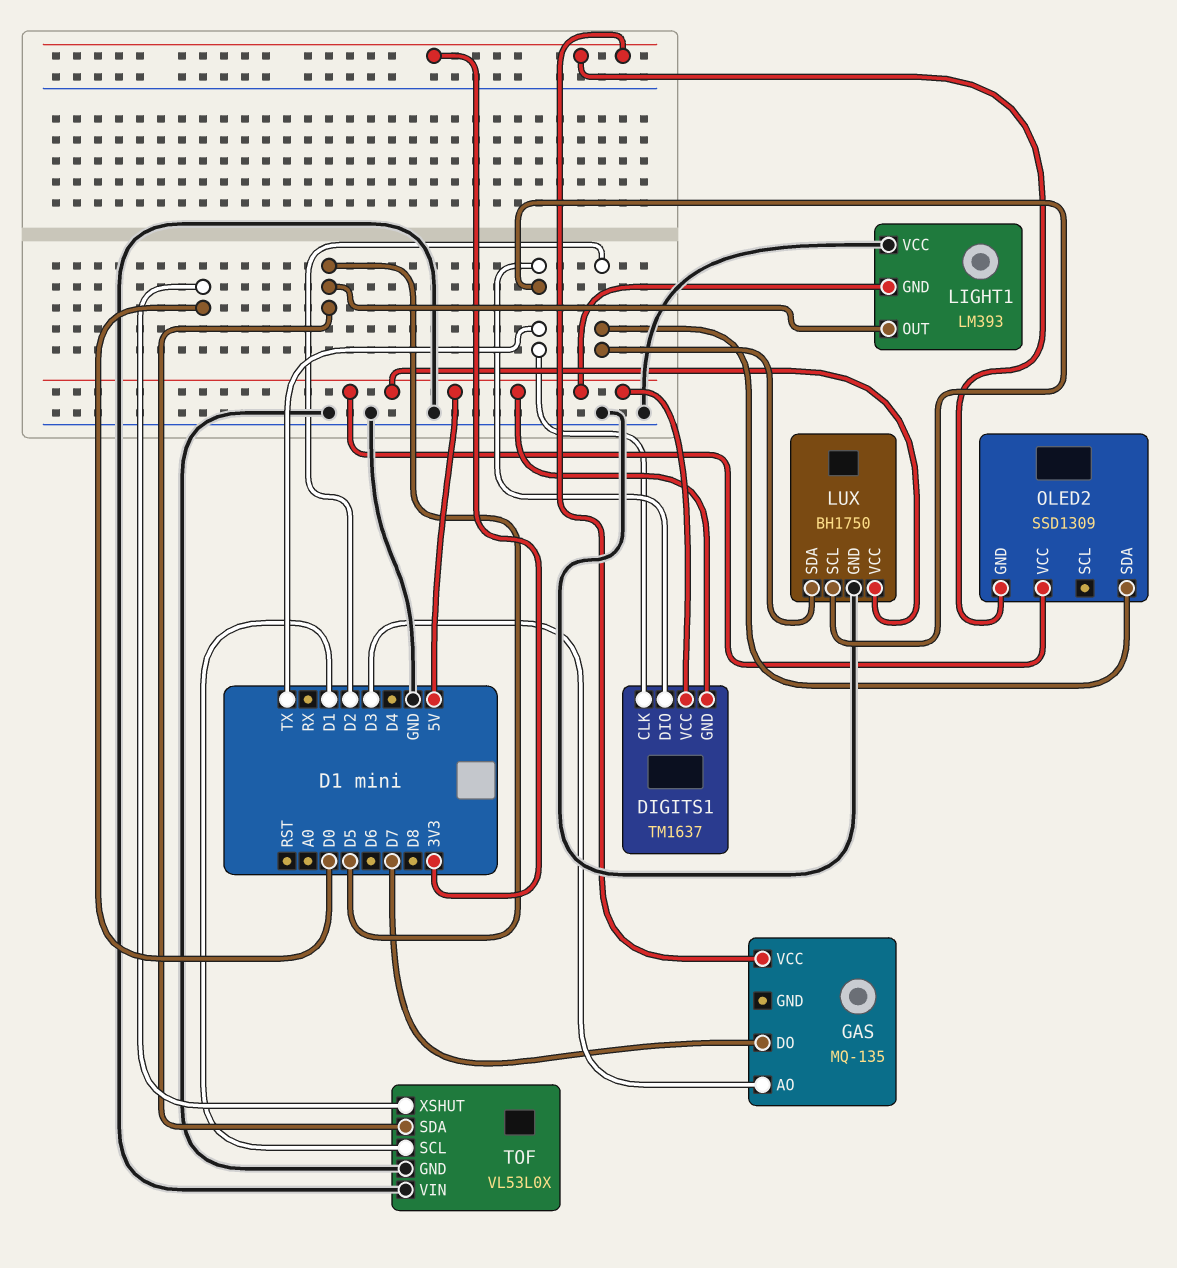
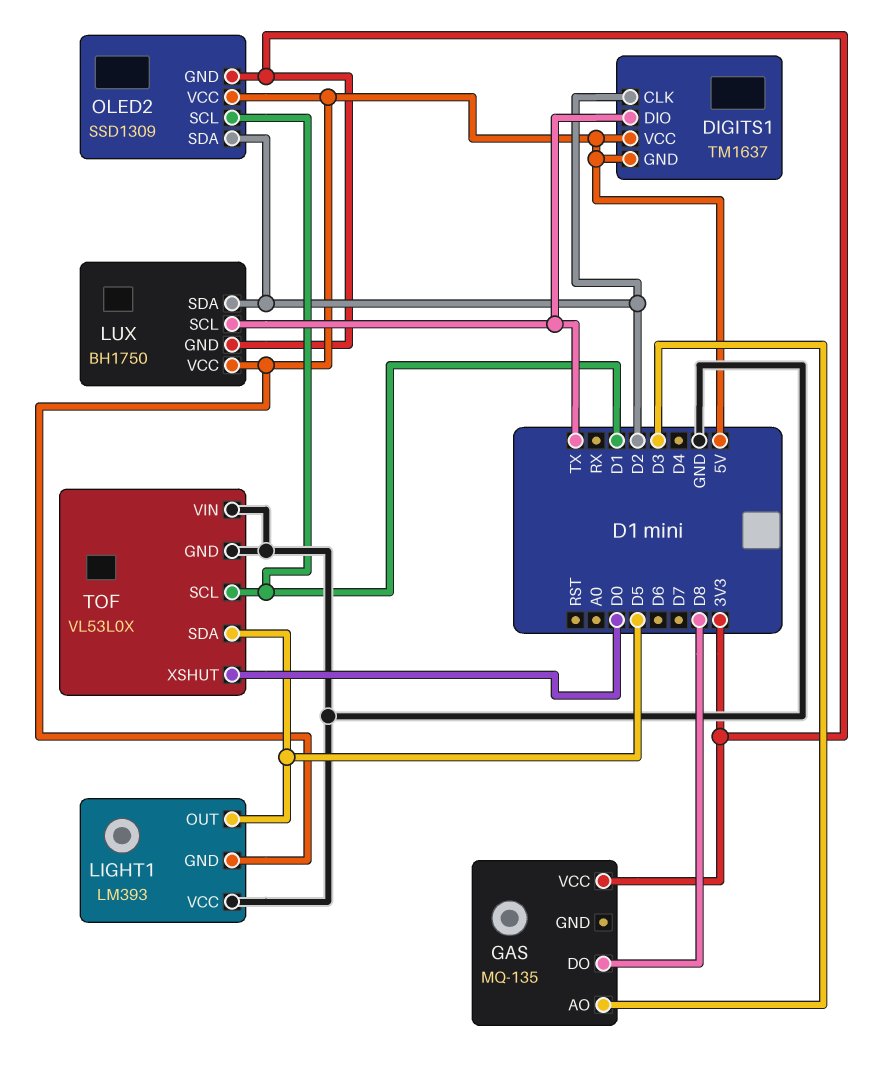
DIGITS1 pin CLK: TX -> D2
GAS pin DO: D7 -> D8
LUX pin GND: GND -> 3V3
OLED2 pin SCL: none -> D1

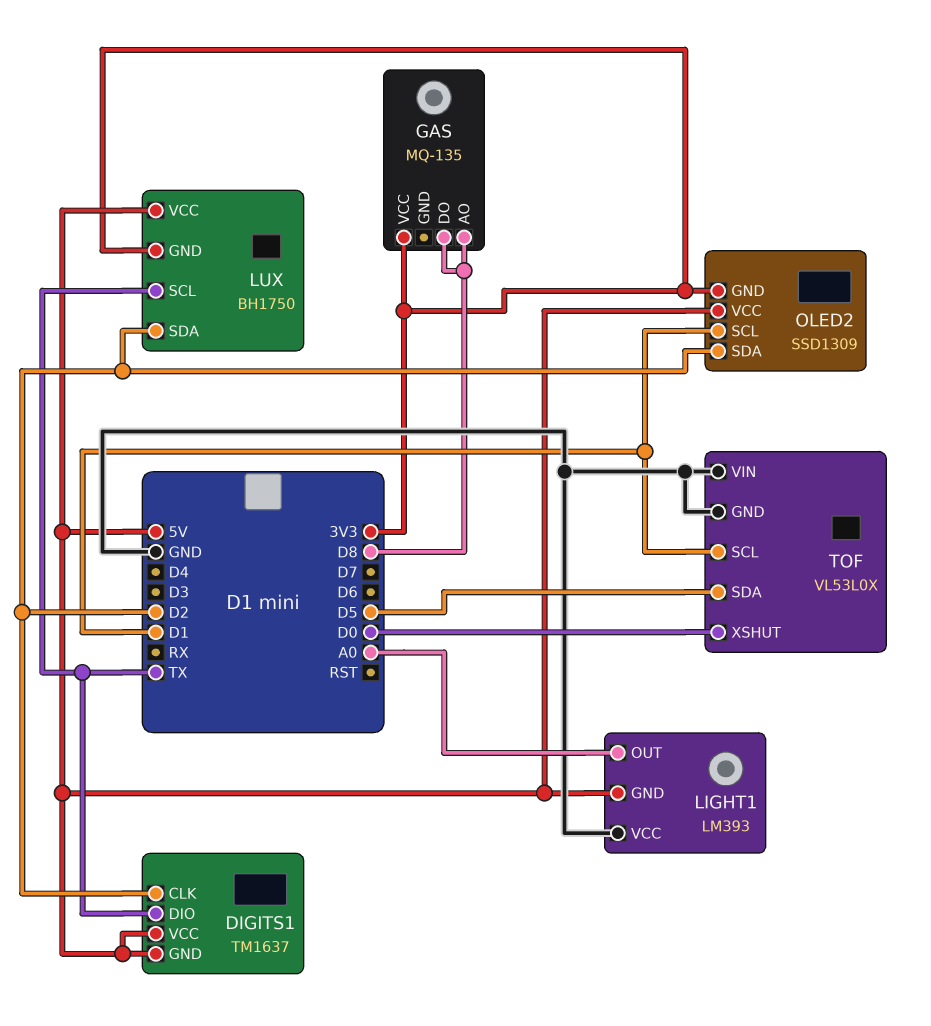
GAS pin AO: D3 -> D8
LIGHT1 pin OUT: D5 -> A0

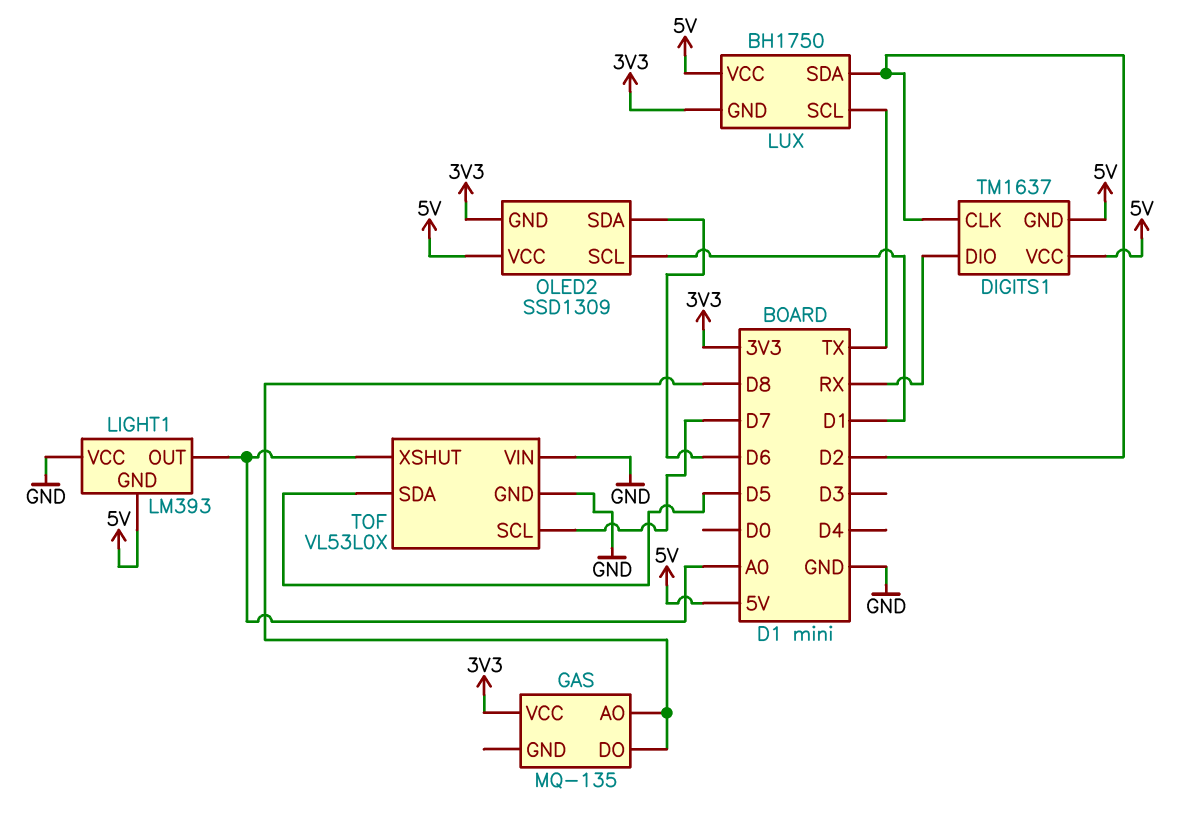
DIGITS1 pin DIO: TX -> RX
OLED2 pin SDA: D2 -> D6
TOF pin SCL: D1 -> D7
TOF pin XSHUT: D0 -> A0

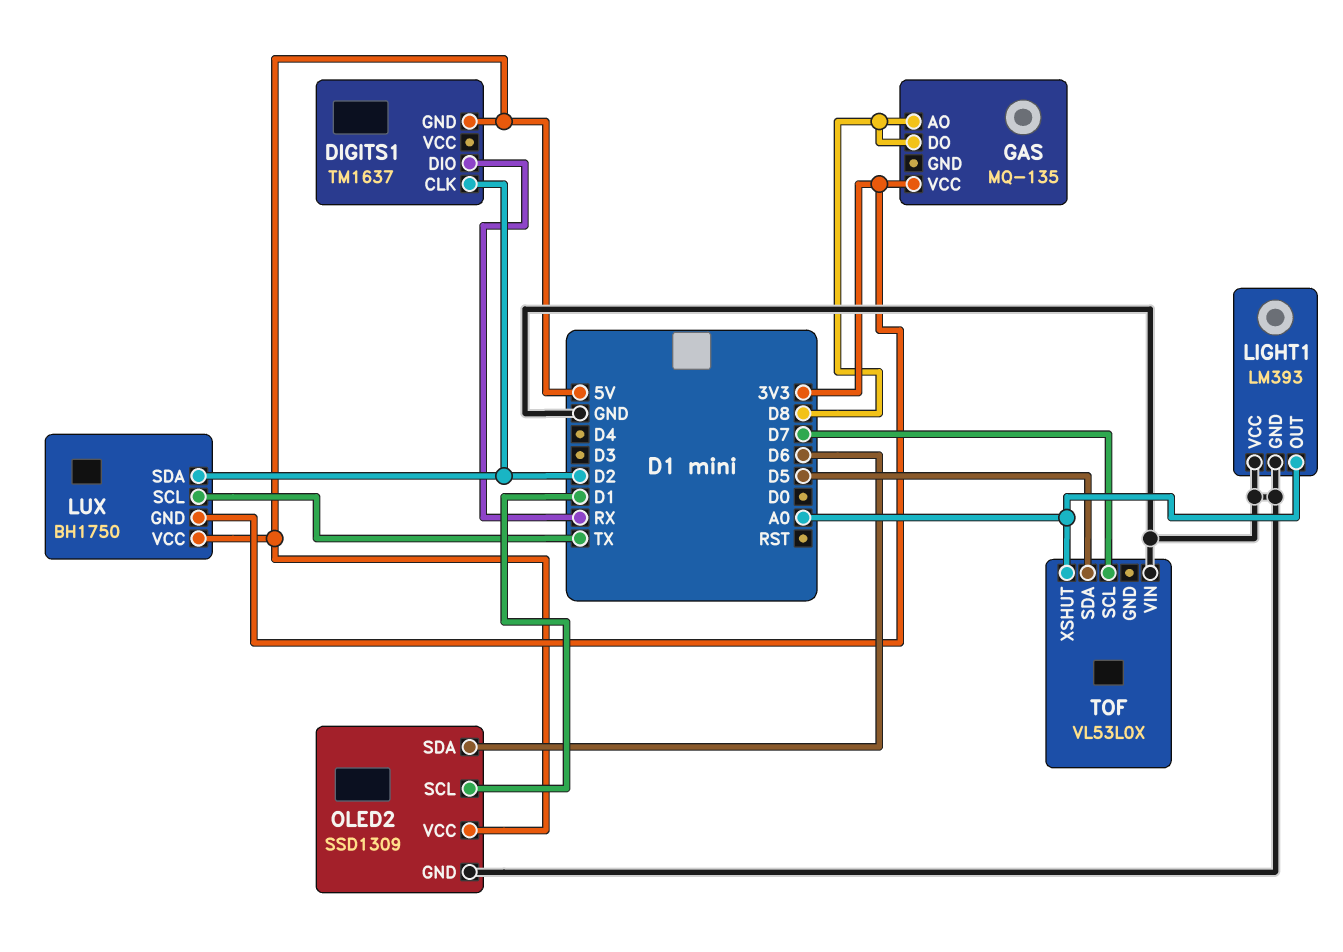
DIGITS1 pin VCC: 5V -> none
LIGHT1 pin GND: 5V -> GND
OLED2 pin GND: 3V3 -> GND
TOF pin GND: GND -> none

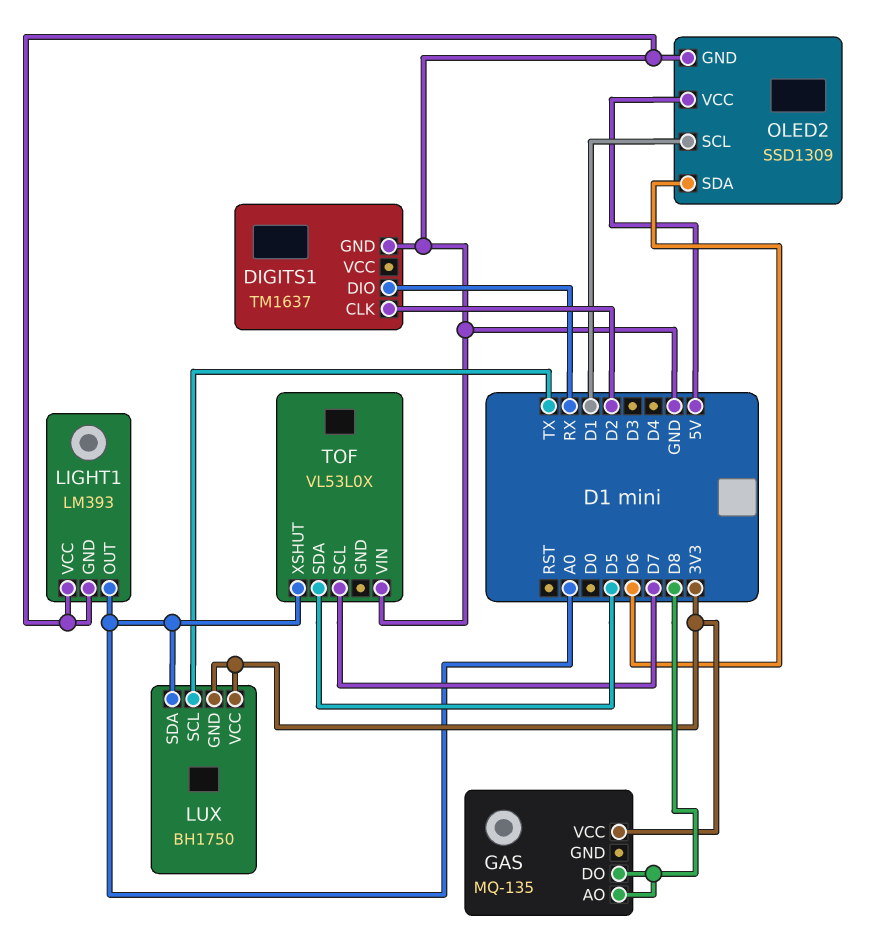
DIGITS1 pin GND: 5V -> GND
LUX pin SDA: D2 -> A0
LUX pin VCC: 5V -> 3V3

